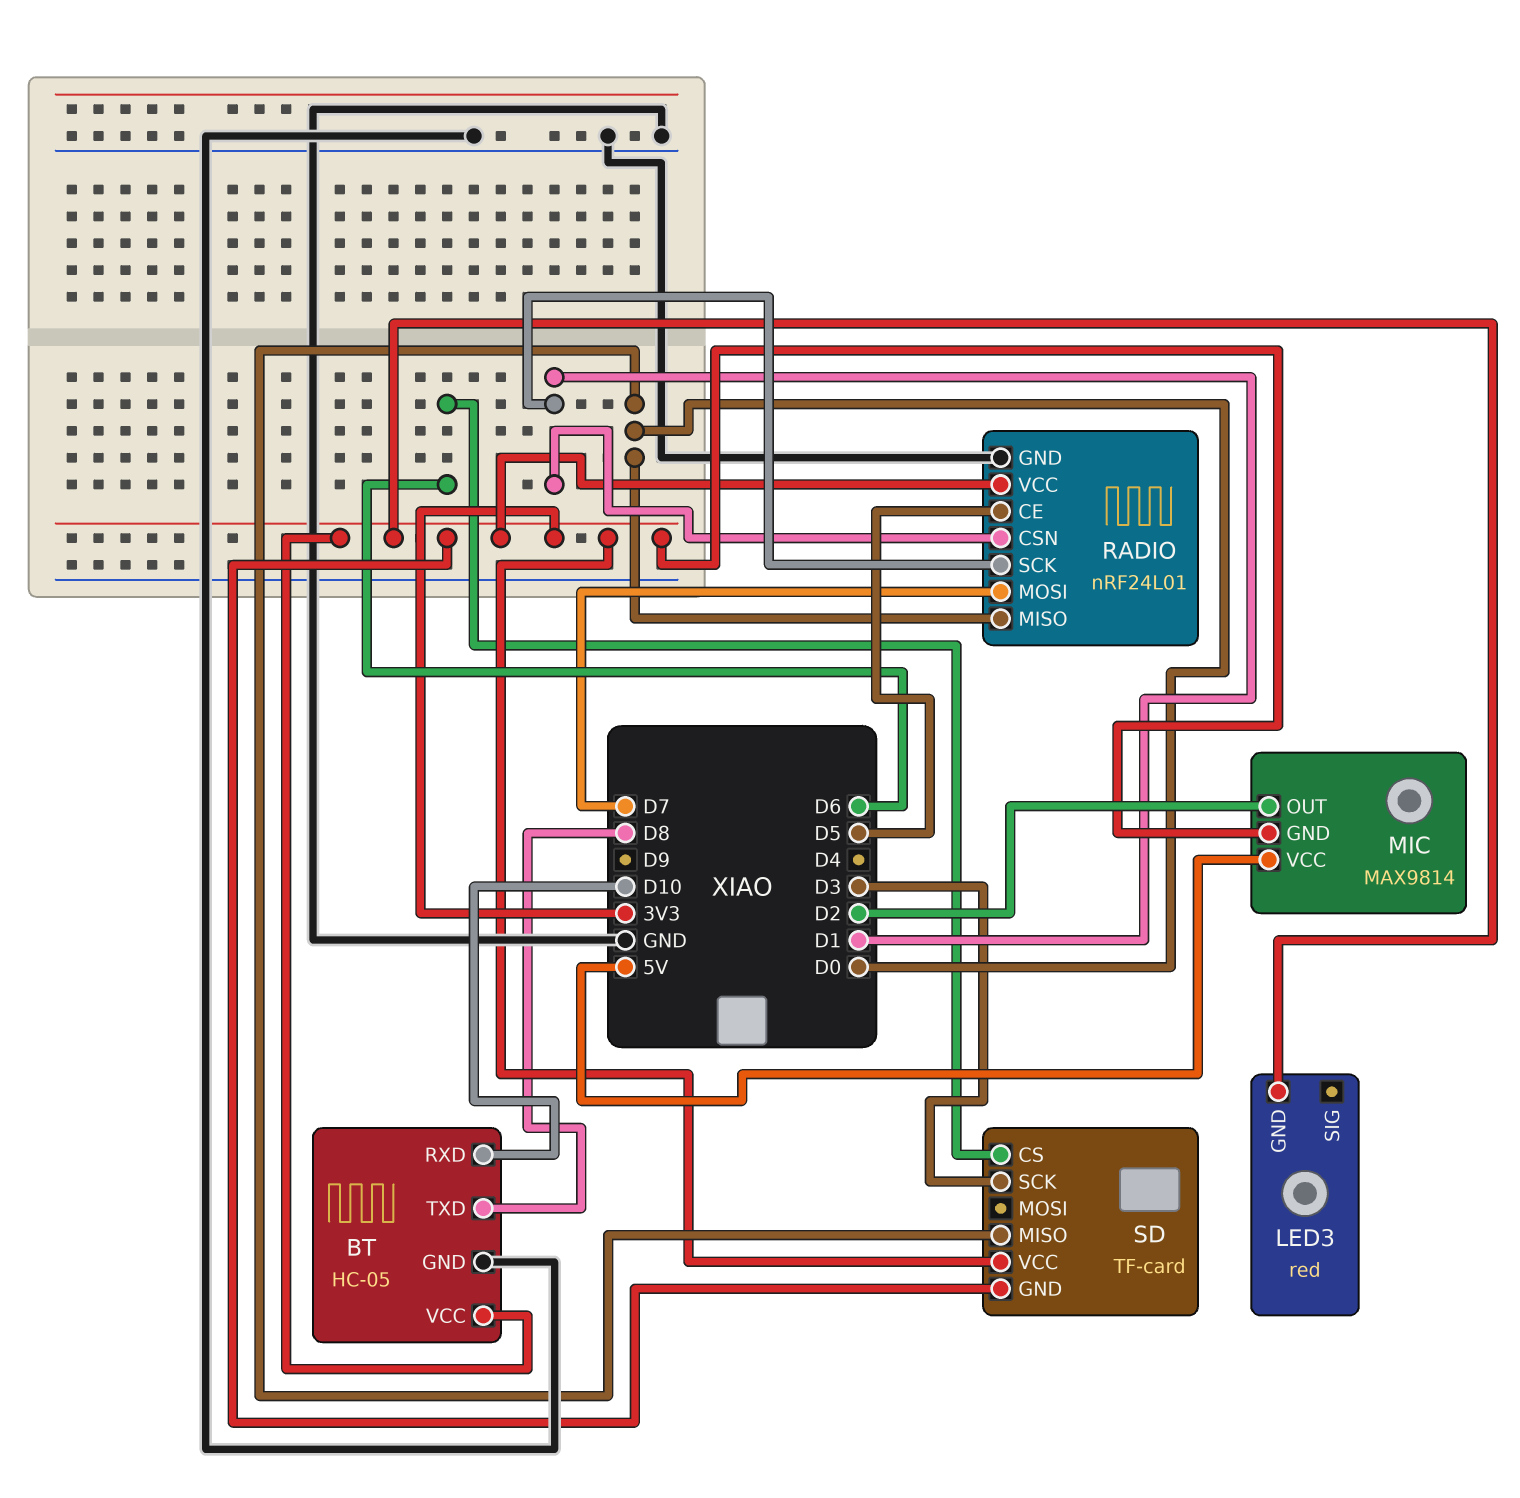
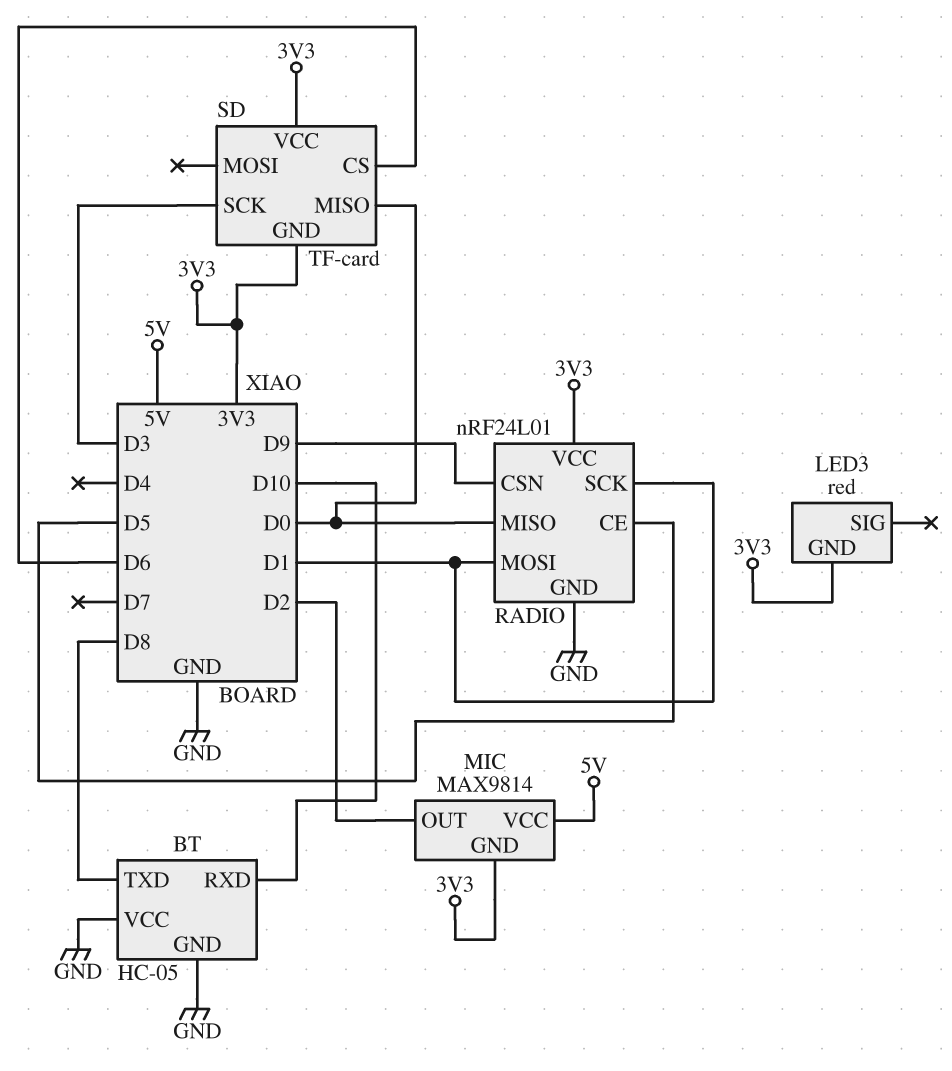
BT pin VCC: 3V3 -> GND
RADIO pin CSN: D1 -> D9
RADIO pin MOSI: D7 -> D1

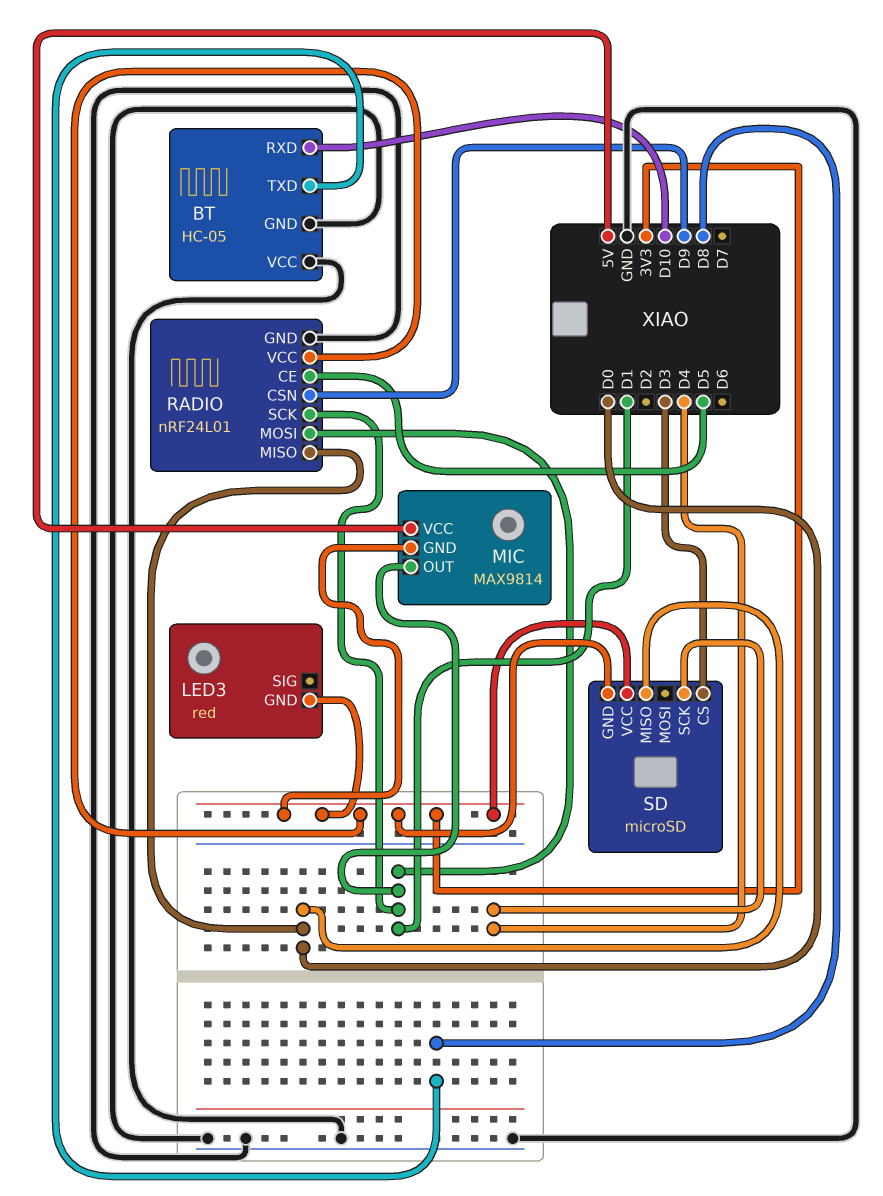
MIC pin OUT: D2 -> D1
SD: TF-card -> microSD
SD pin CS: D6 -> D3
SD pin SCK: D3 -> D4

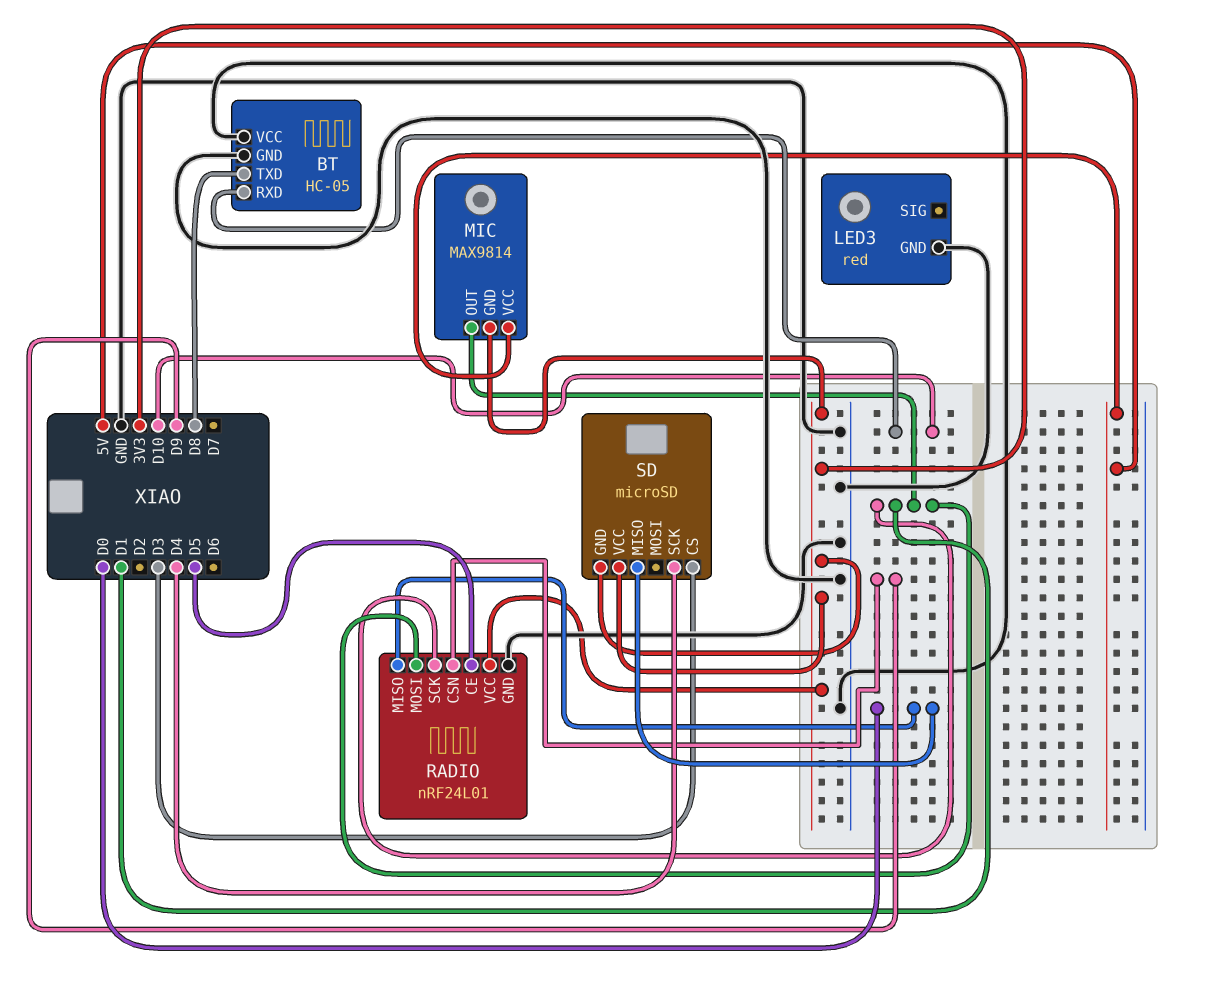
LED3 pin GND: 3V3 -> GND

